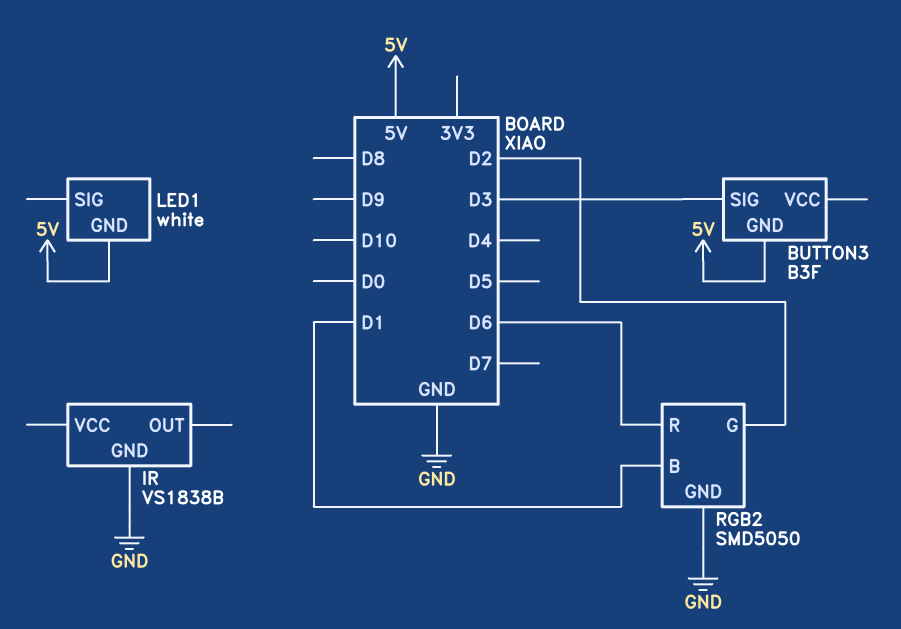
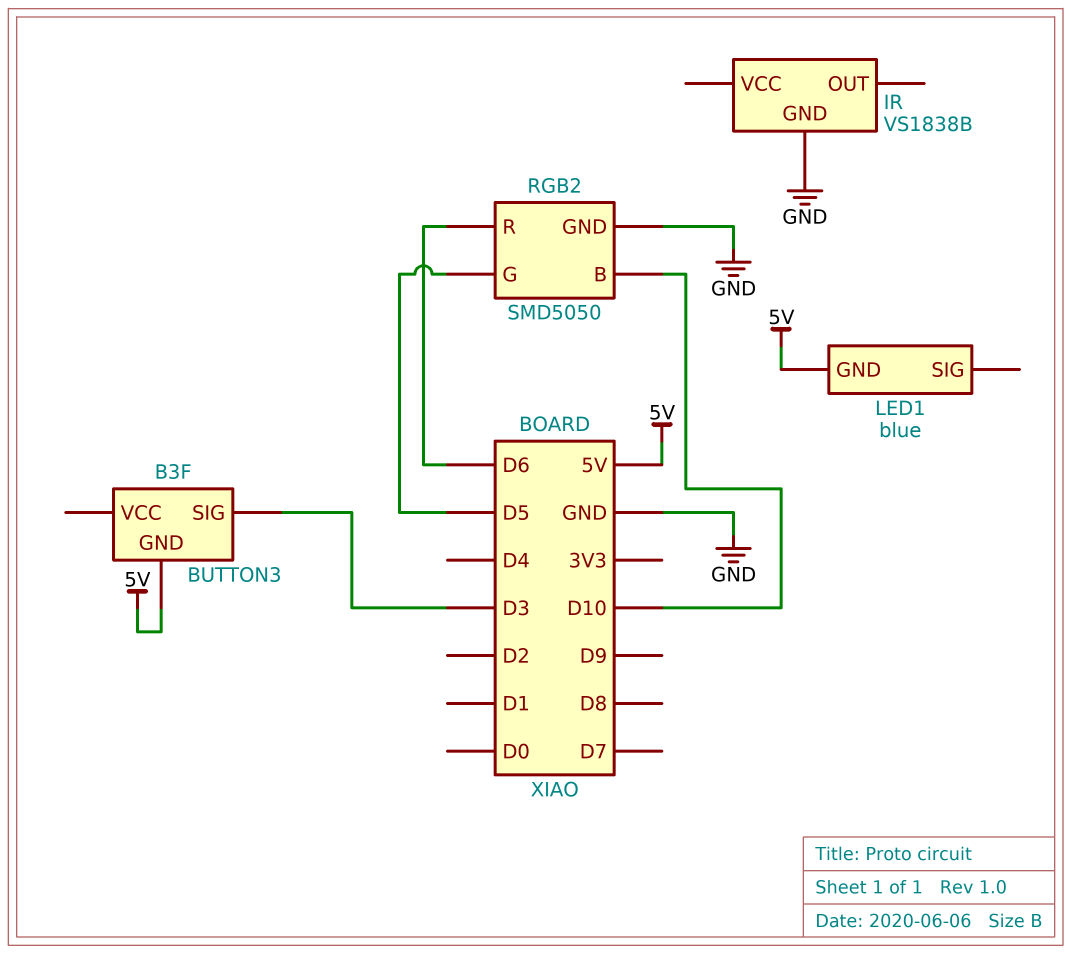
LED1: white -> blue
RGB2 pin B: D1 -> D10
RGB2 pin G: D2 -> D5

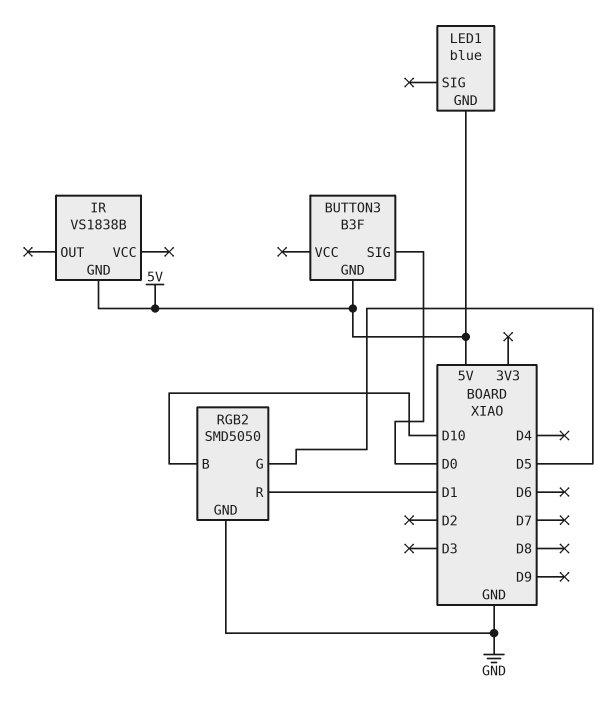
BUTTON3 pin SIG: D3 -> D0
IR pin GND: GND -> 5V
RGB2 pin R: D6 -> D1

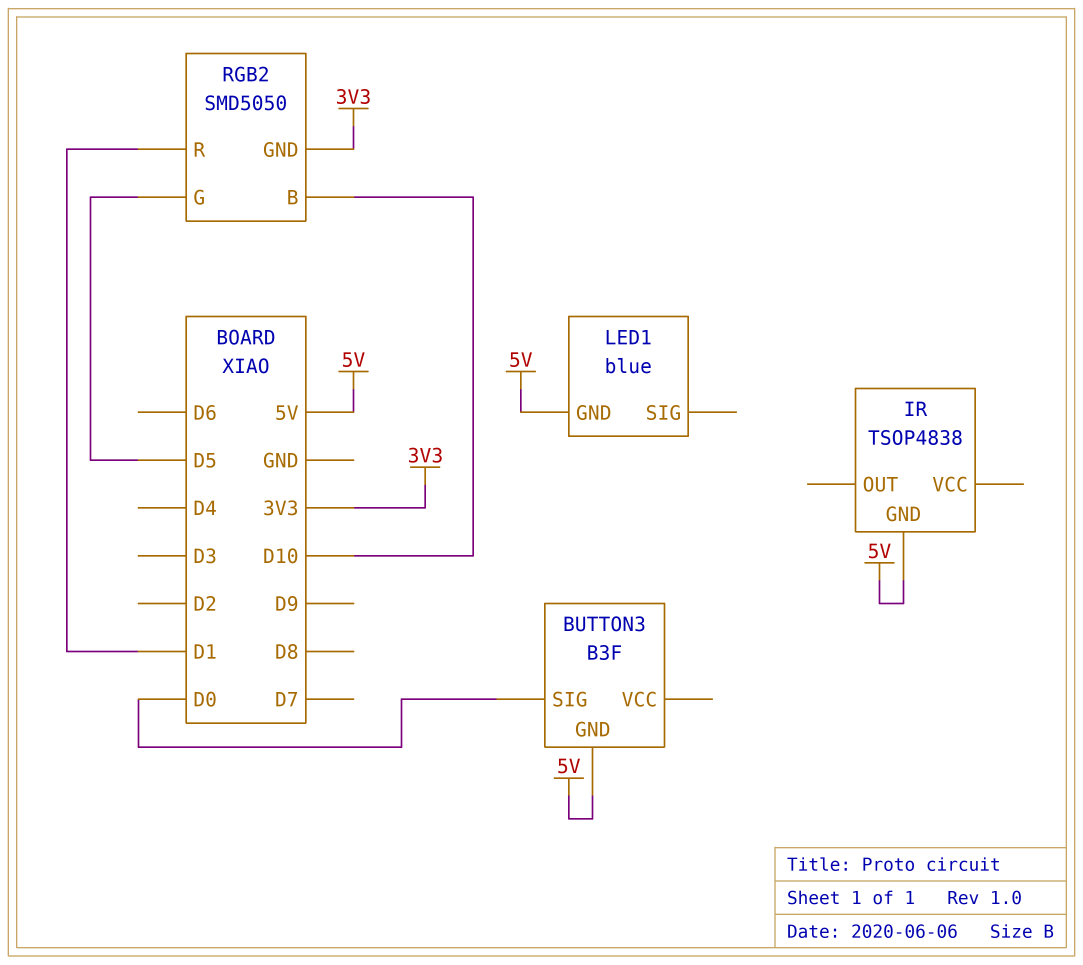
IR: VS1838B -> TSOP4838
RGB2 pin GND: GND -> 3V3

